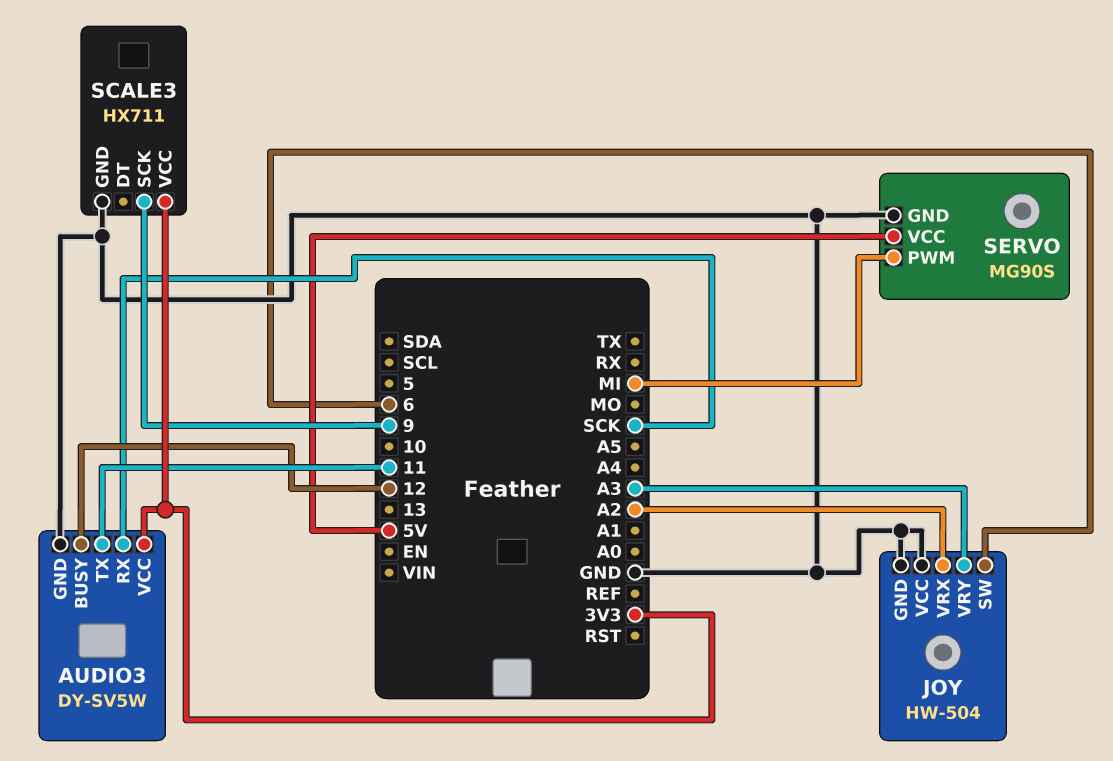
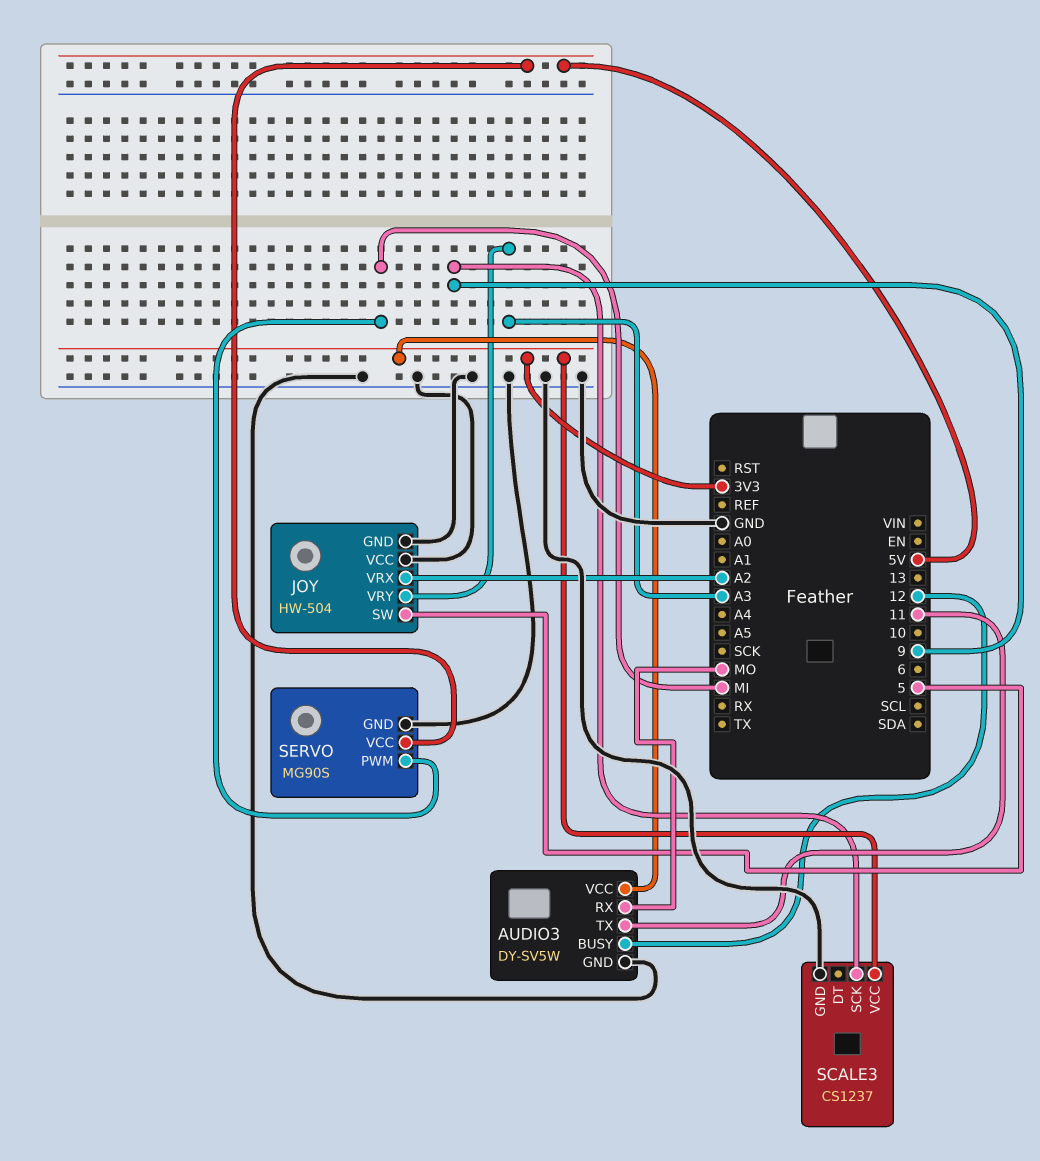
AUDIO3 pin RX: SCK -> MO
JOY pin SW: 6 -> 5
SCALE3: HX711 -> CS1237

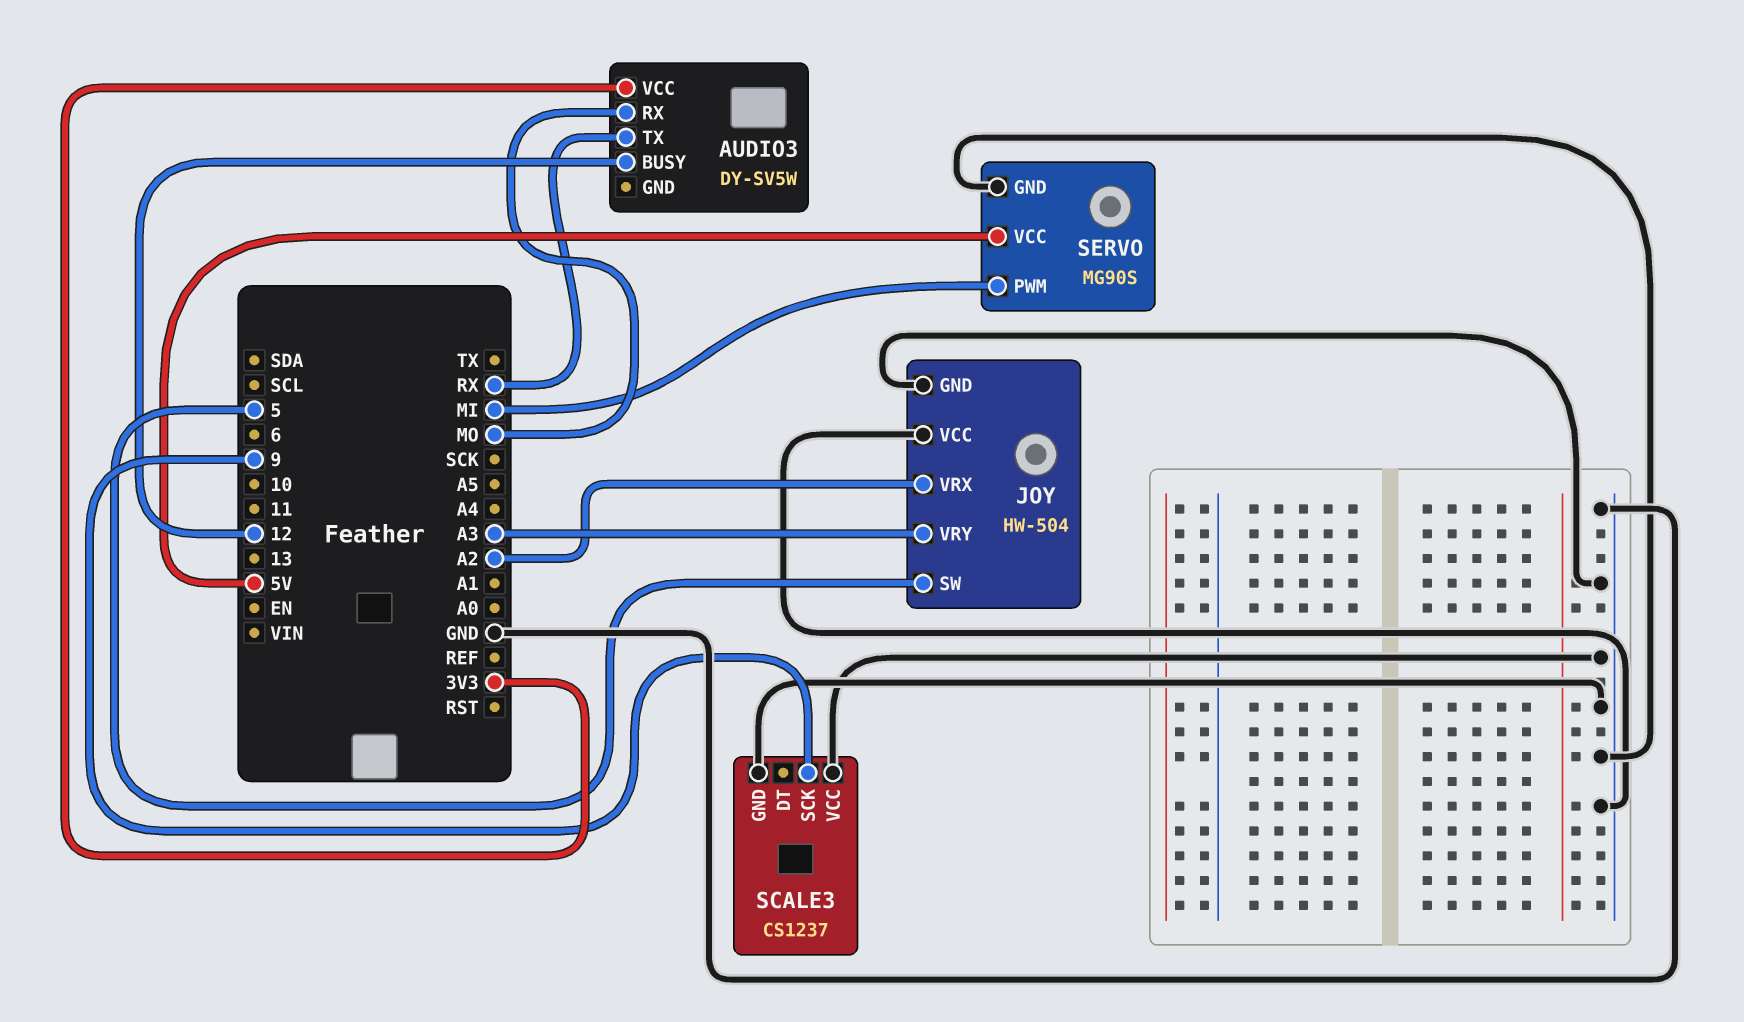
AUDIO3 pin GND: GND -> none
AUDIO3 pin TX: 11 -> RX
SCALE3 pin VCC: 3V3 -> GND

